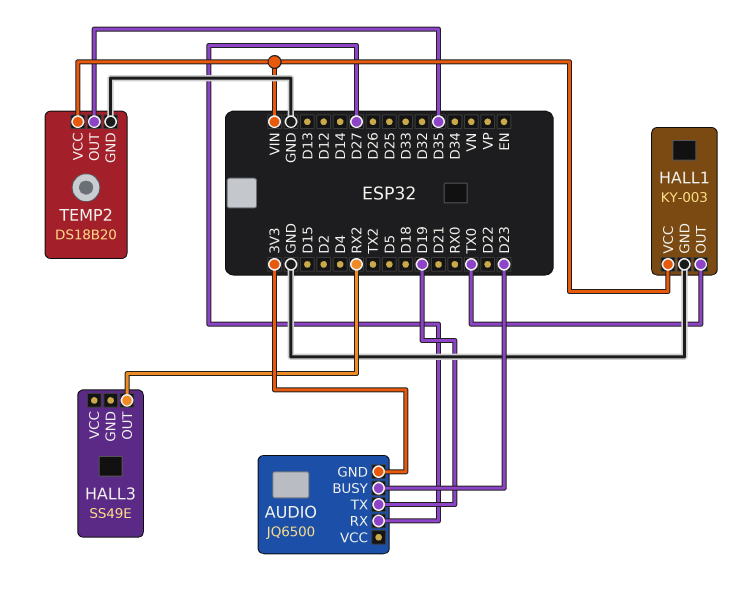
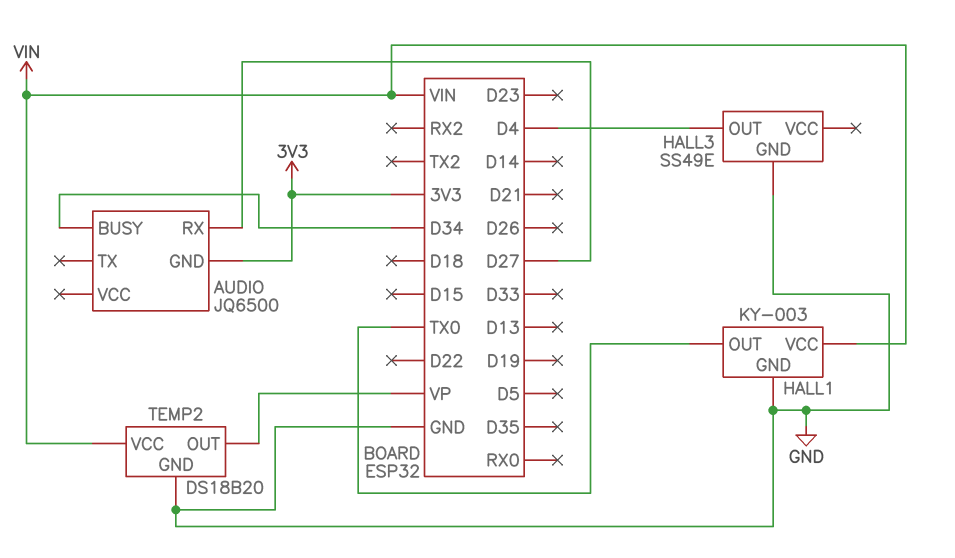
AUDIO pin BUSY: D23 -> D34
AUDIO pin TX: D19 -> none
HALL3 pin GND: none -> GND
HALL3 pin OUT: RX2 -> D4
TEMP2 pin OUT: D35 -> VP

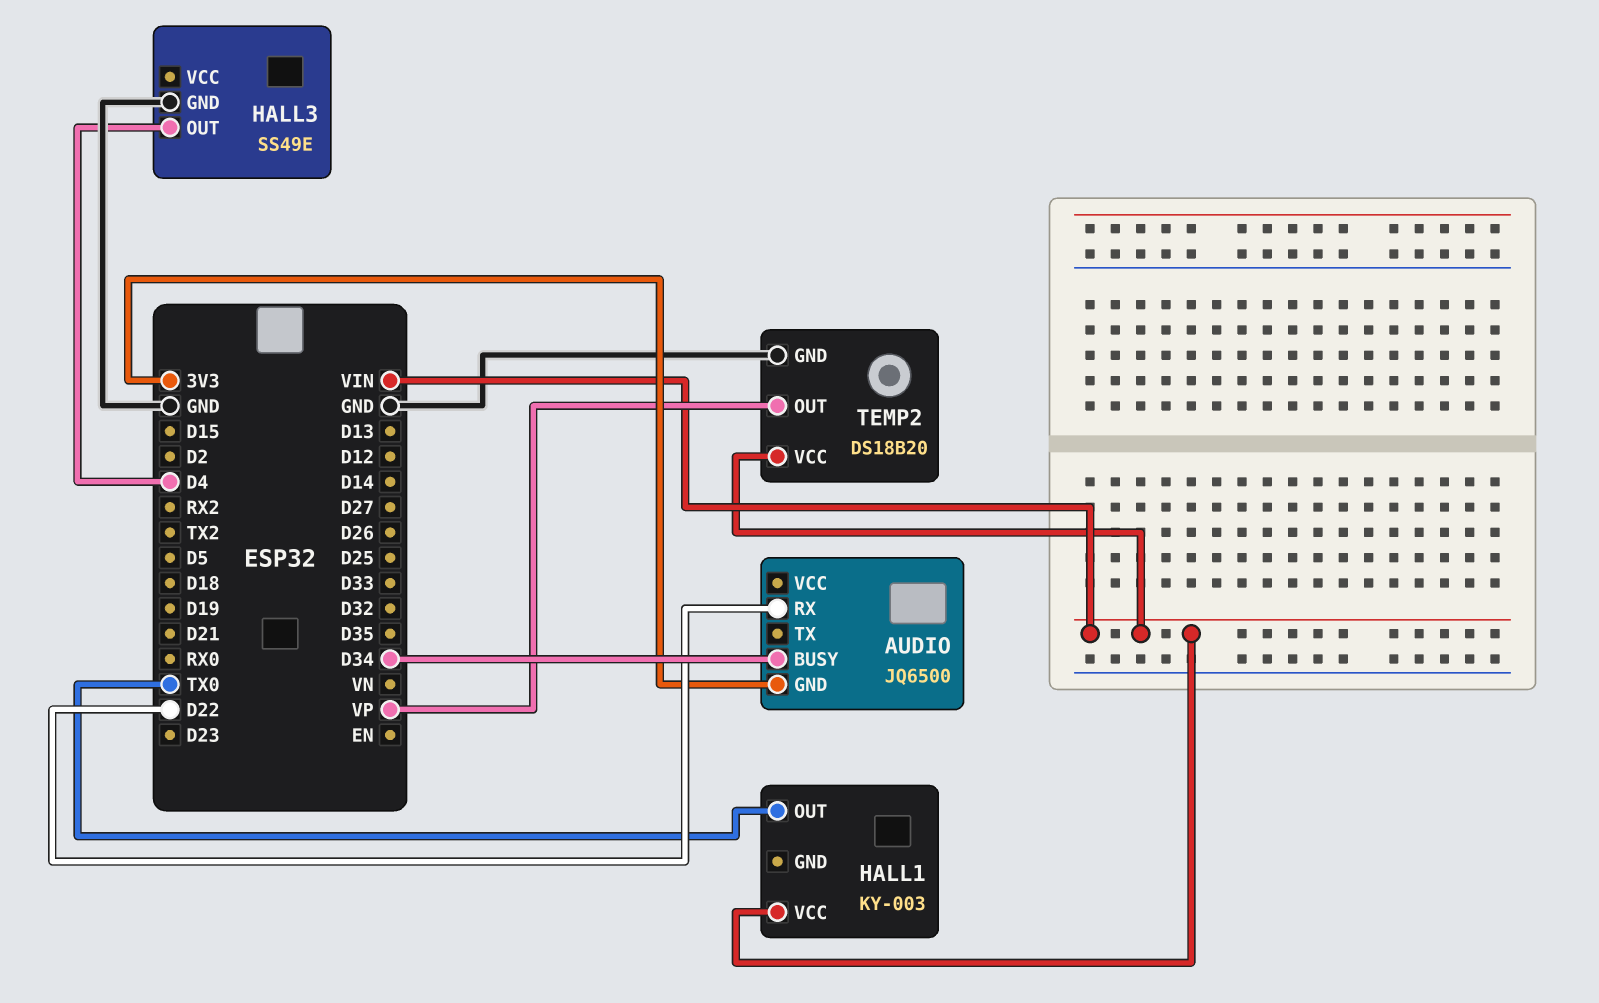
AUDIO pin RX: D27 -> D22
HALL1 pin GND: GND -> none

